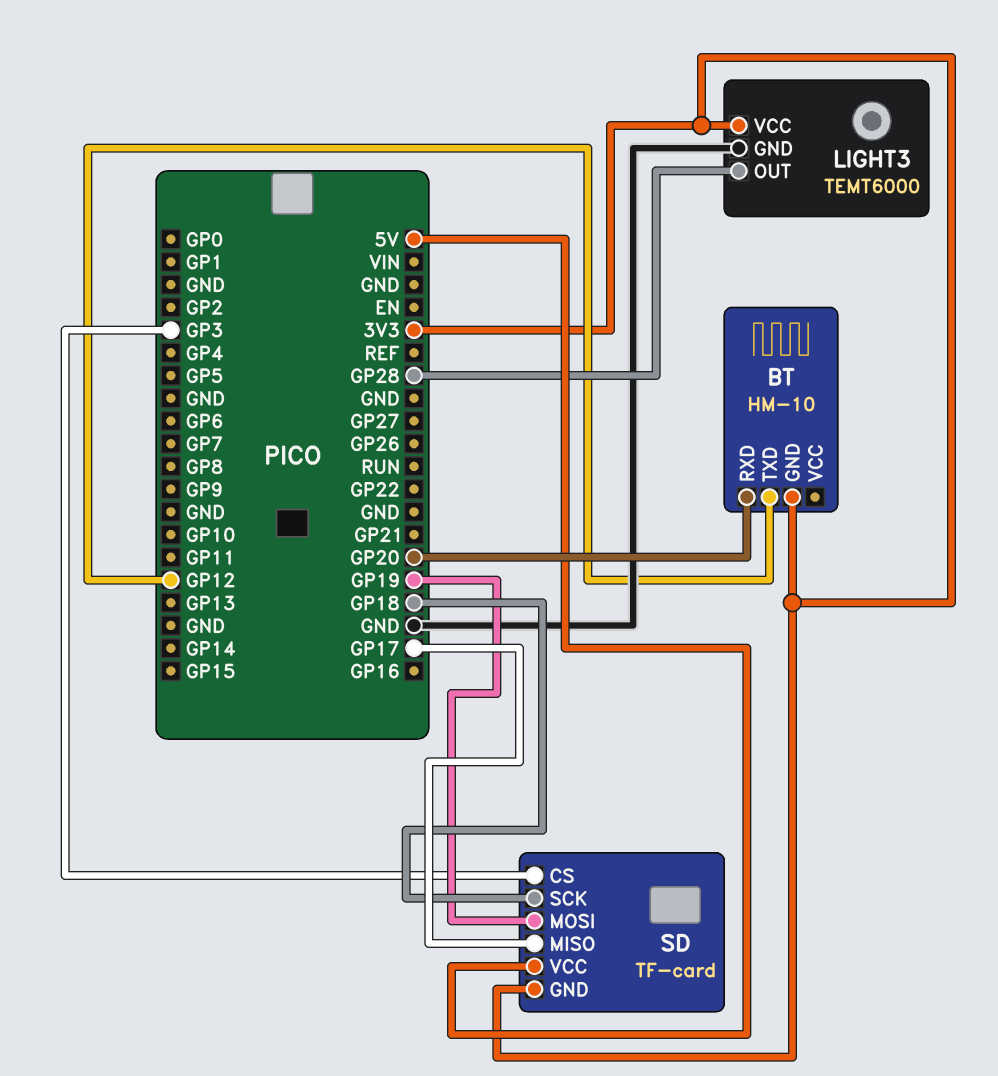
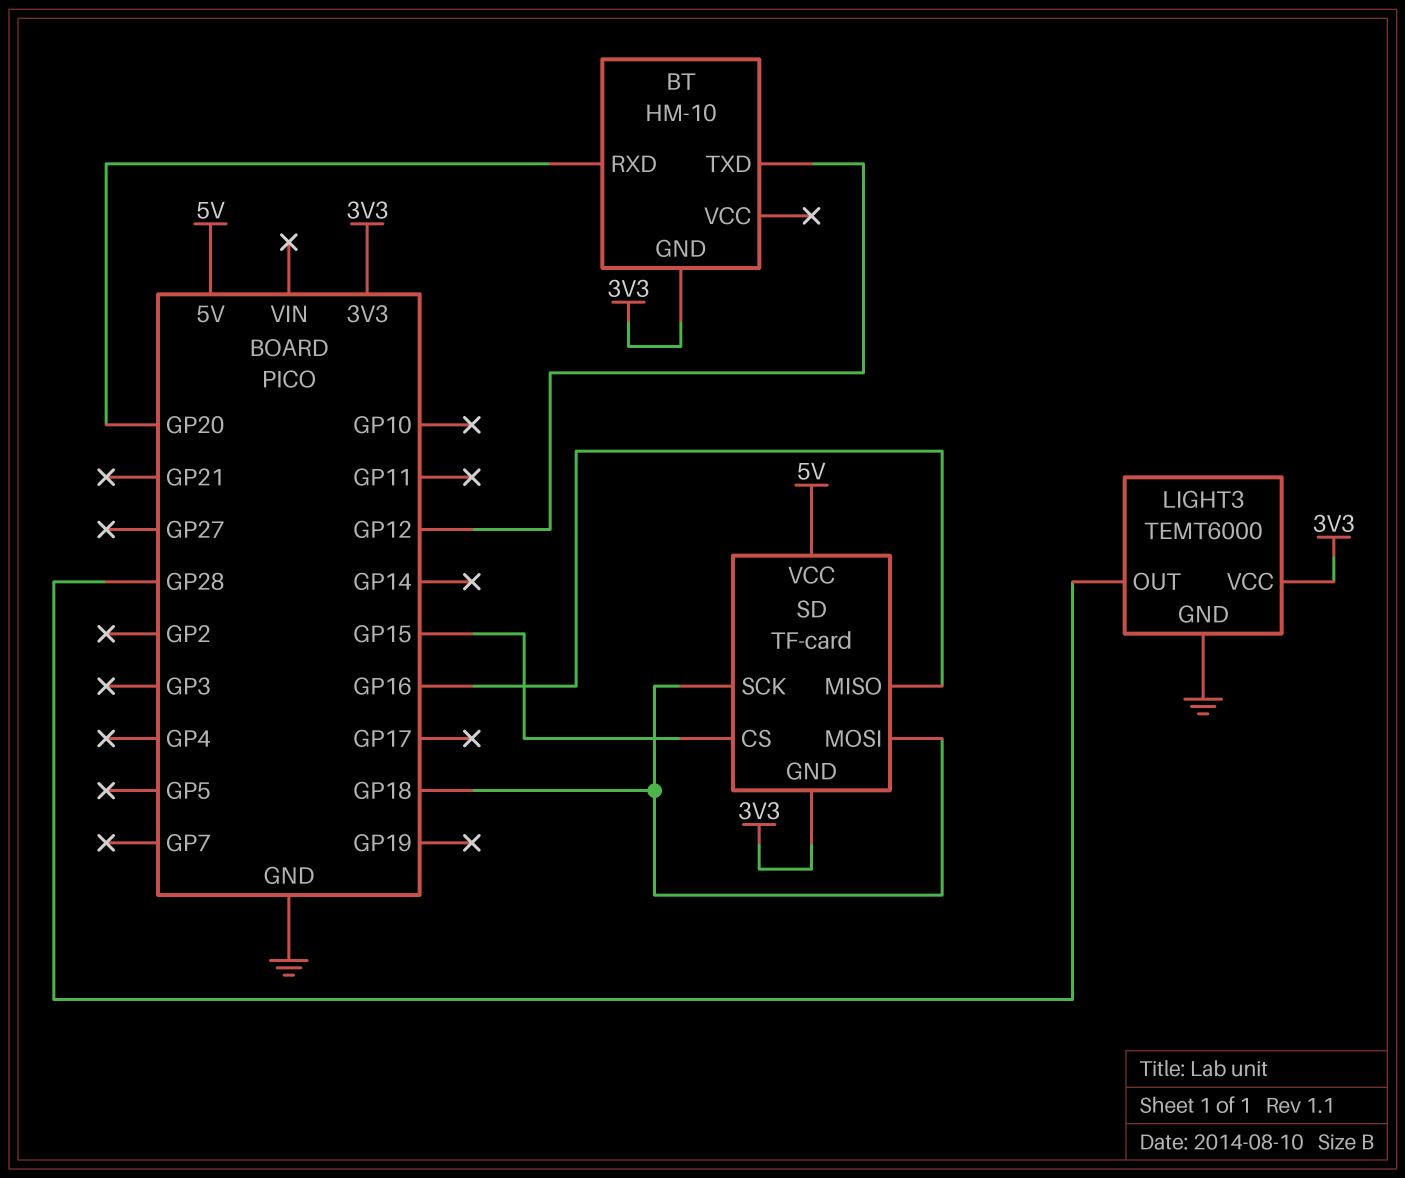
SD pin CS: GP3 -> GP15
SD pin MISO: GP17 -> GP16
SD pin MOSI: GP19 -> GP18

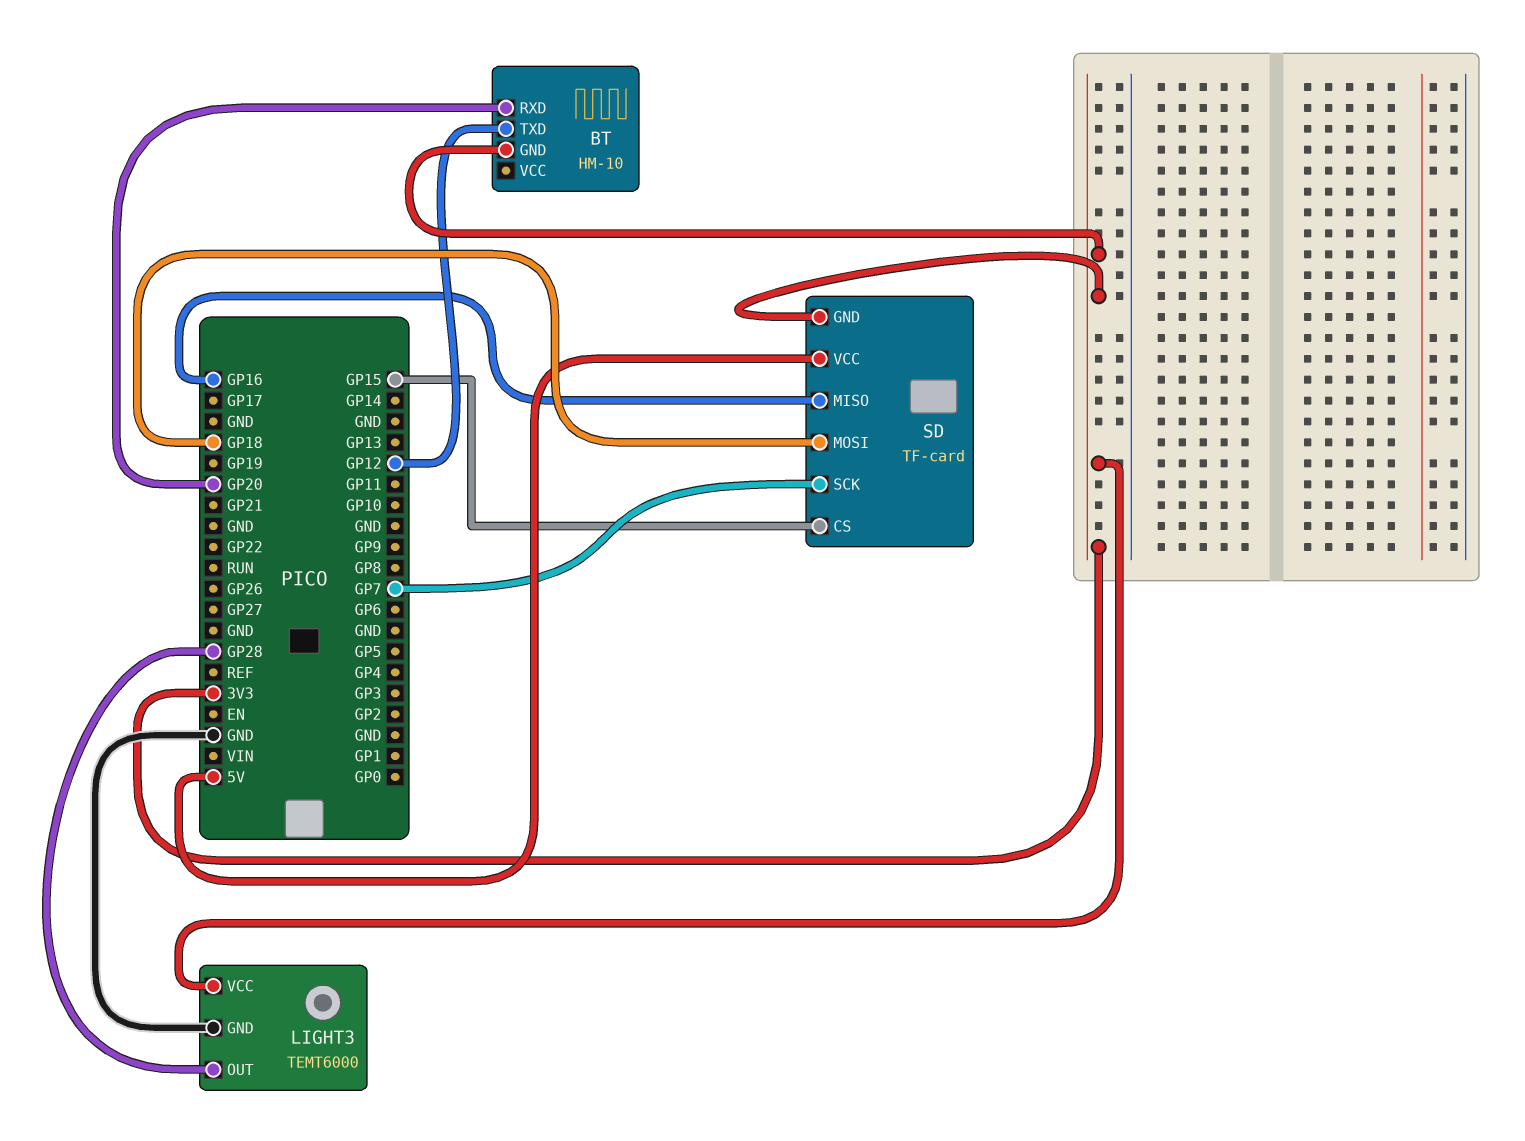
SD pin SCK: GP18 -> GP7

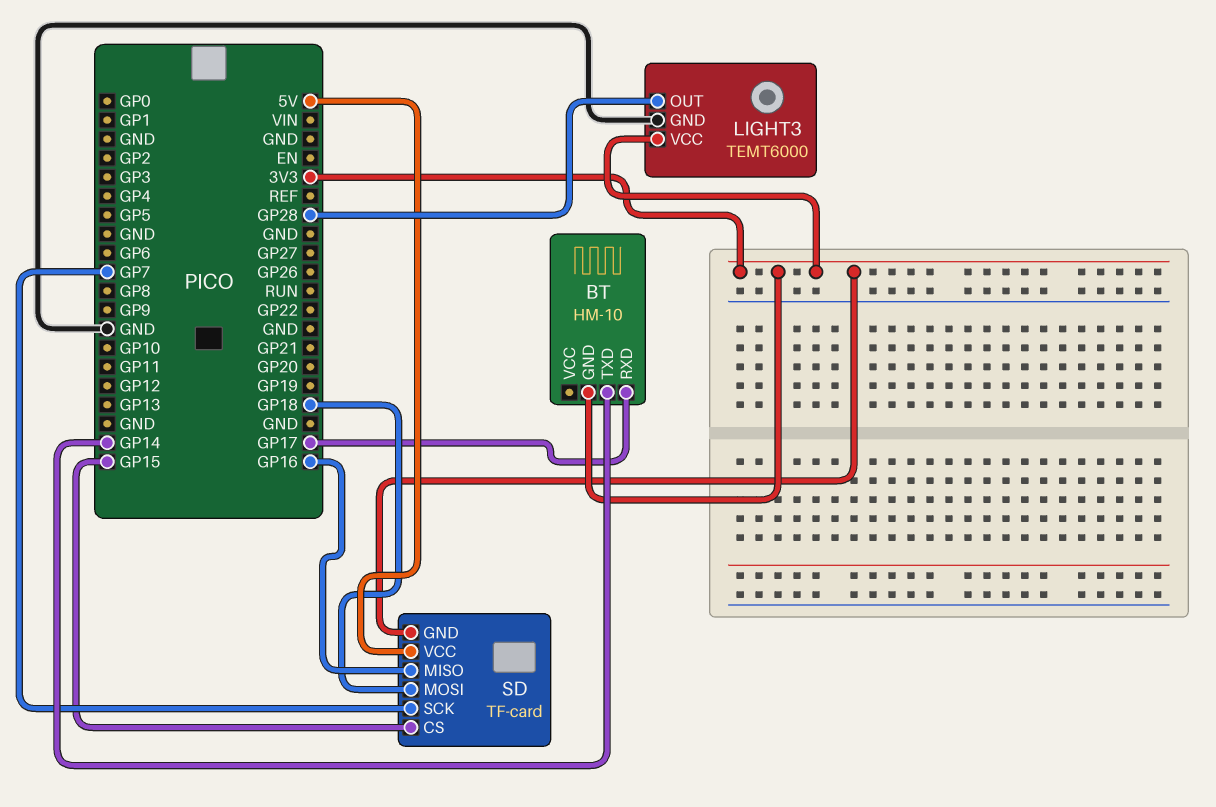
BT pin RXD: GP20 -> GP17
BT pin TXD: GP12 -> GP14

